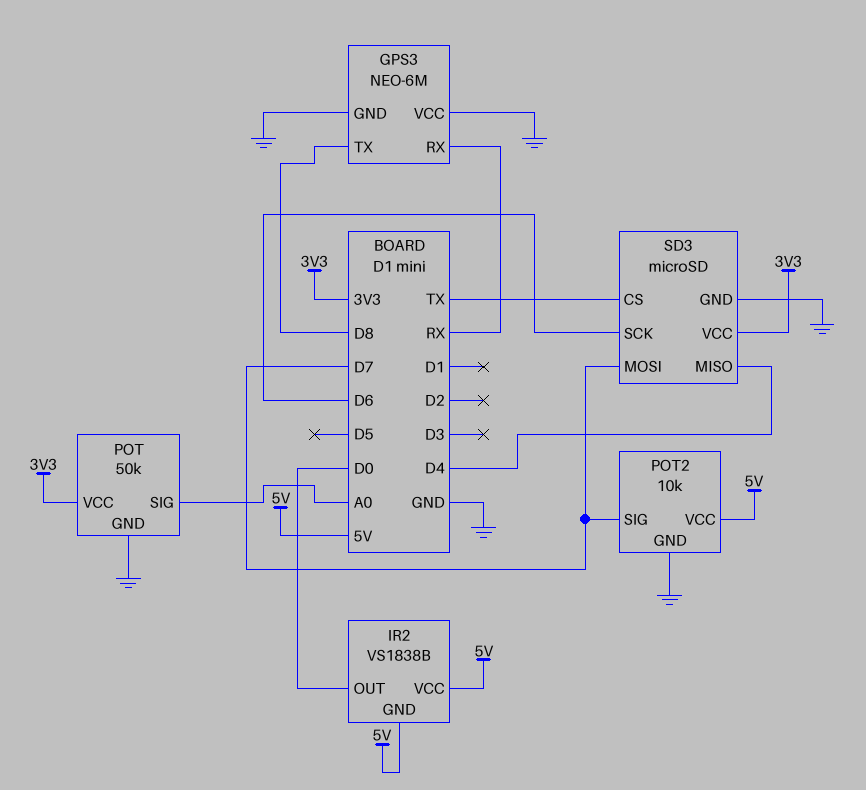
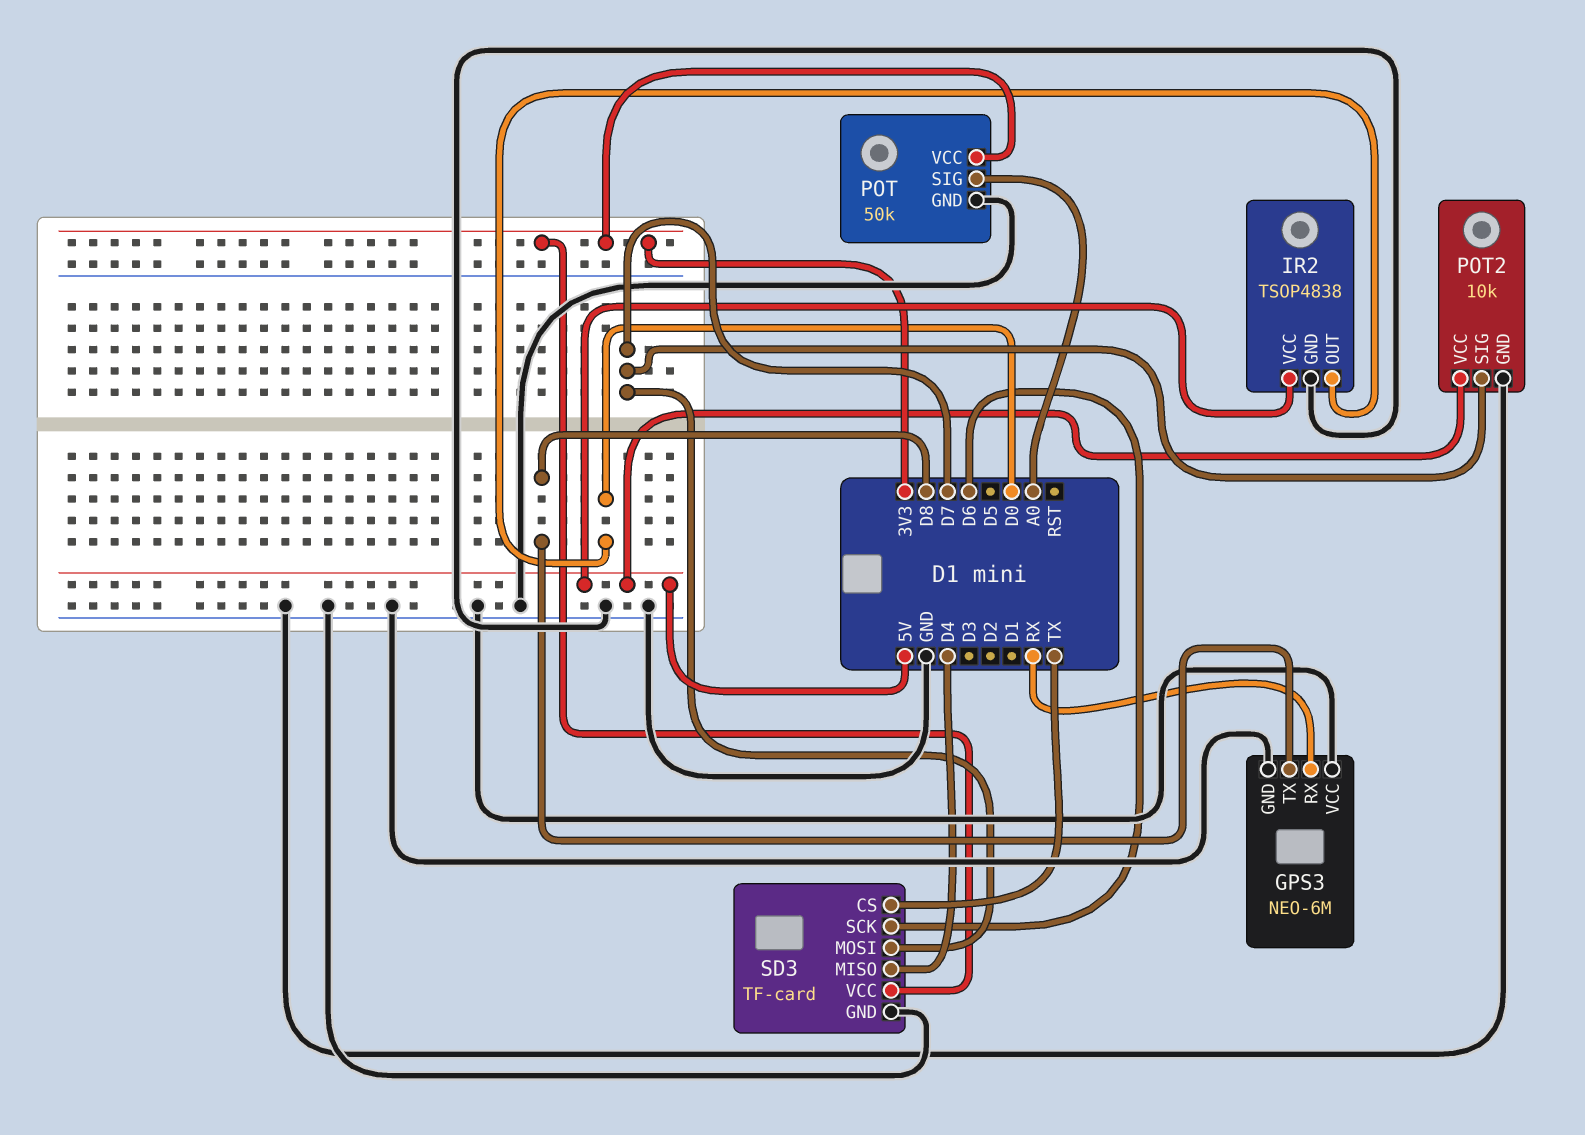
IR2: VS1838B -> TSOP4838
IR2 pin GND: 5V -> GND
SD3: microSD -> TF-card

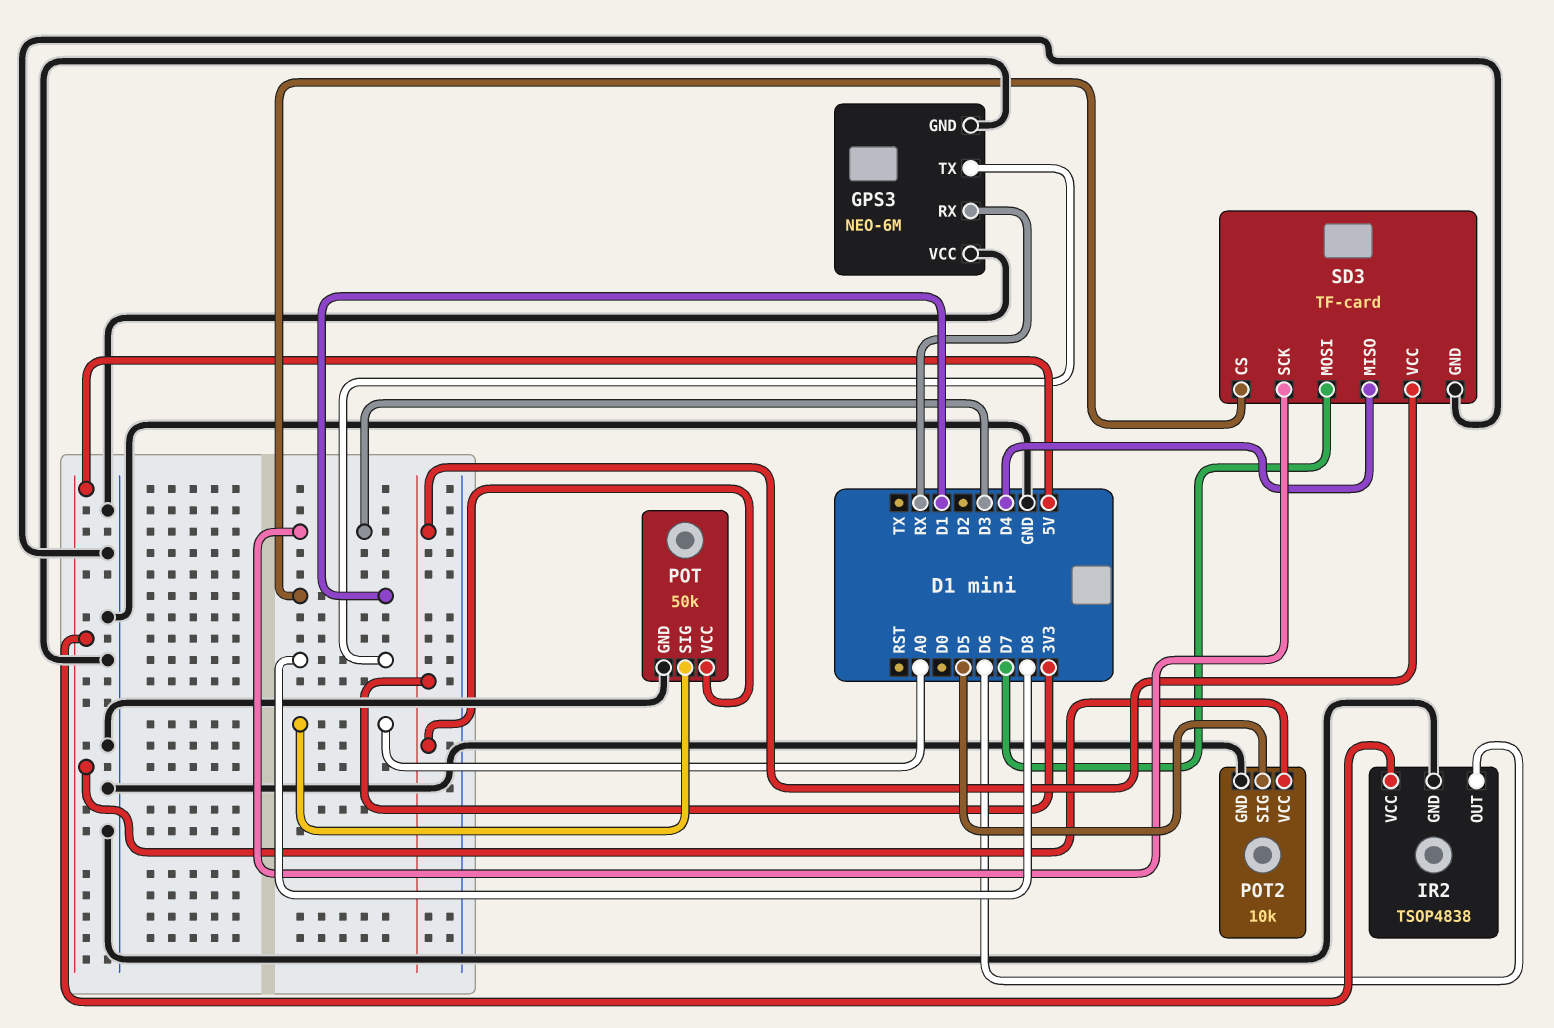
IR2 pin OUT: D0 -> D6
POT2 pin SIG: D7 -> D5
SD3 pin CS: TX -> D1
SD3 pin SCK: D6 -> D3

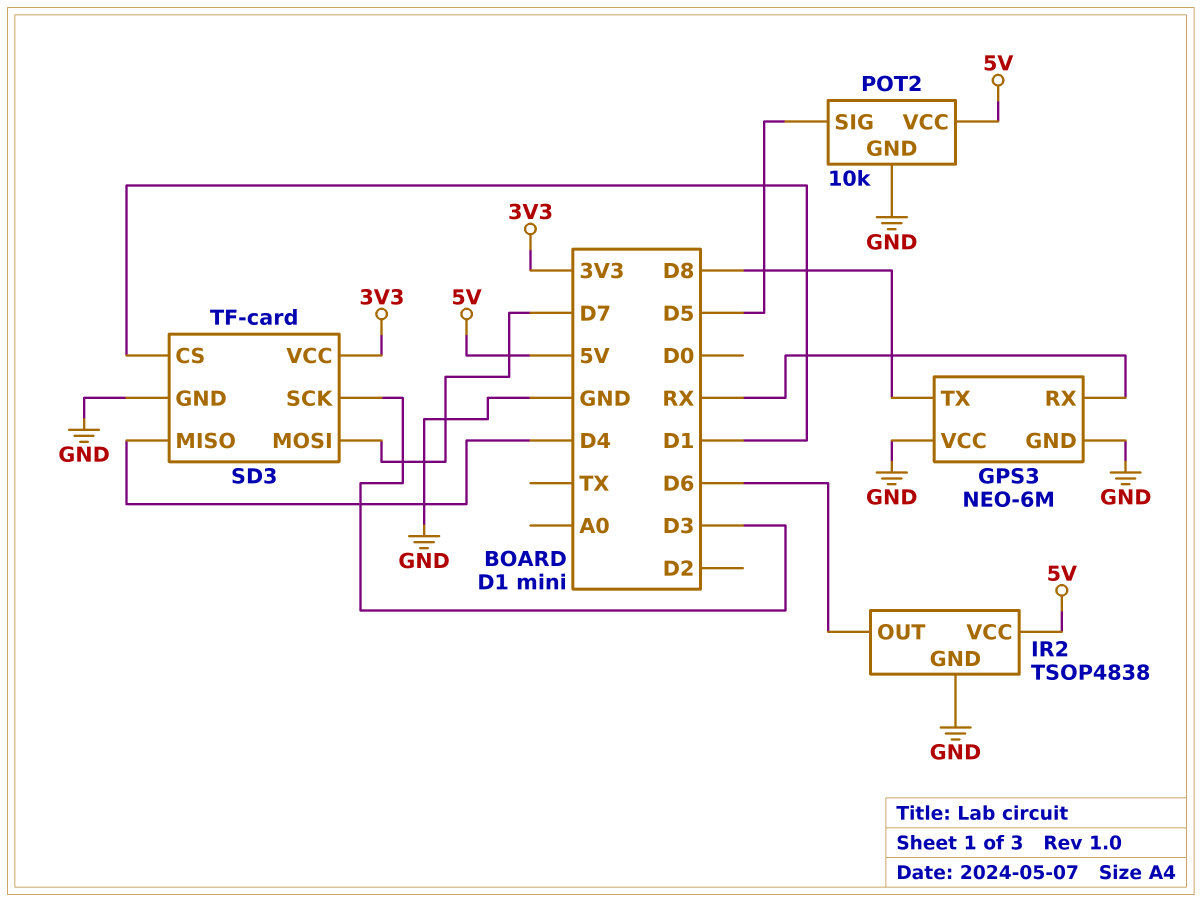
POT: 50k -> none
POT pin GND: GND -> none
POT pin SIG: A0 -> none
POT pin VCC: 3V3 -> none

